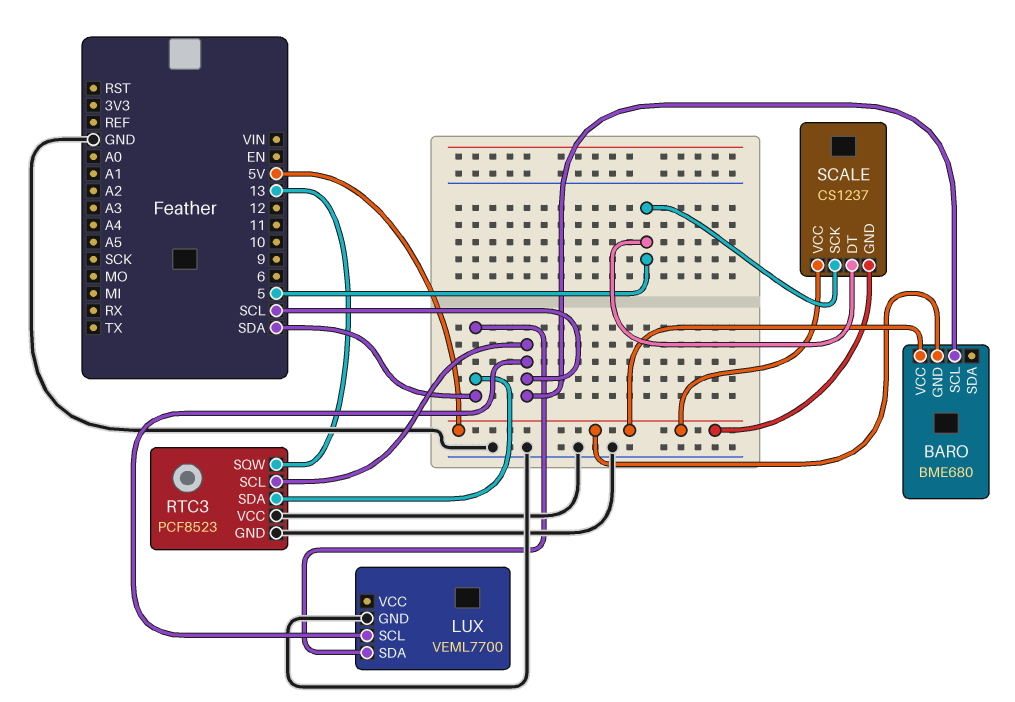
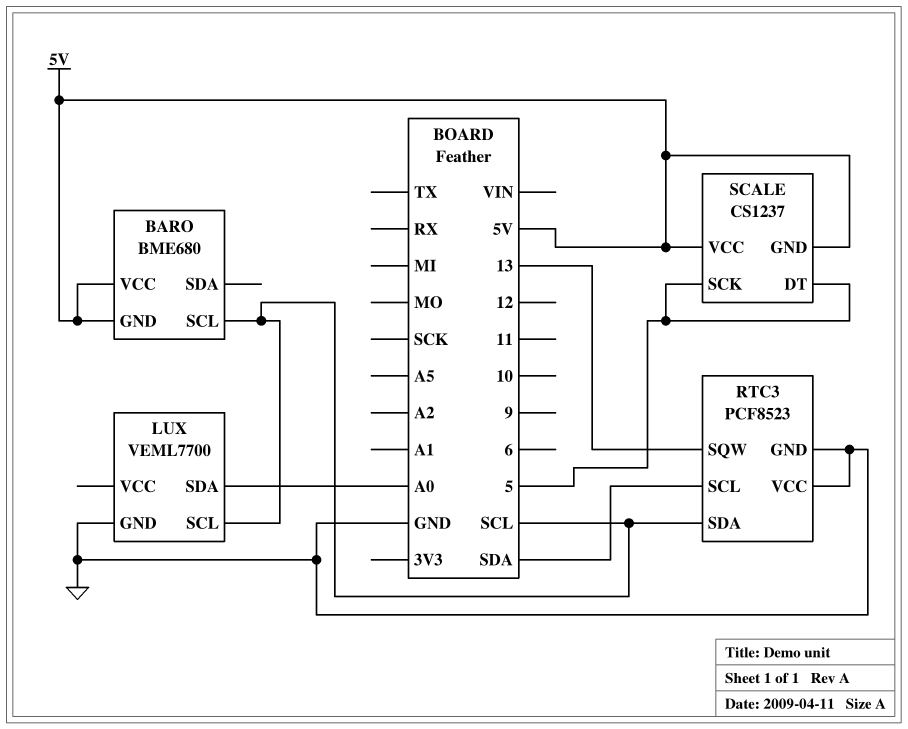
LUX pin SDA: SDA -> A0
RTC3 pin SCL: SCL -> SDA
RTC3 pin SDA: SDA -> SCL

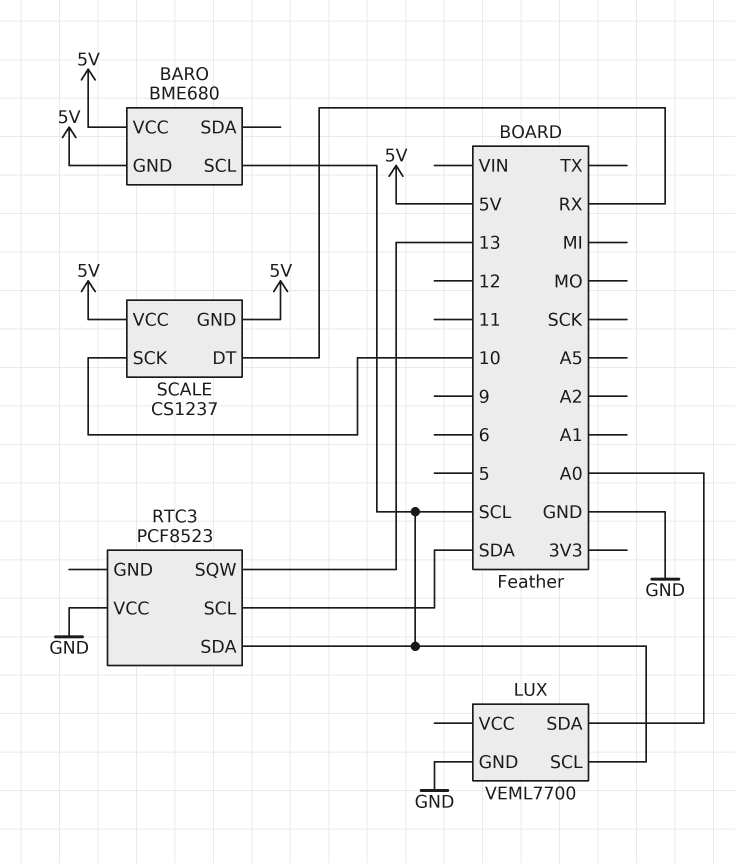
RTC3 pin GND: GND -> none
SCALE pin DT: 5 -> RX
SCALE pin SCK: 5 -> 10

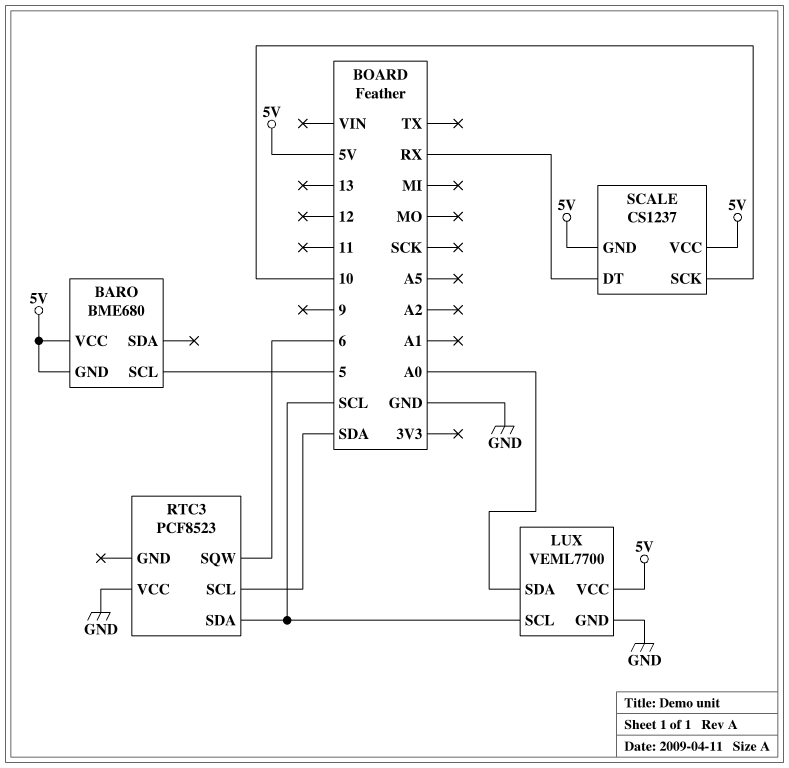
BARO pin SCL: SCL -> 5
LUX pin VCC: none -> 5V
RTC3 pin SQW: 13 -> 6

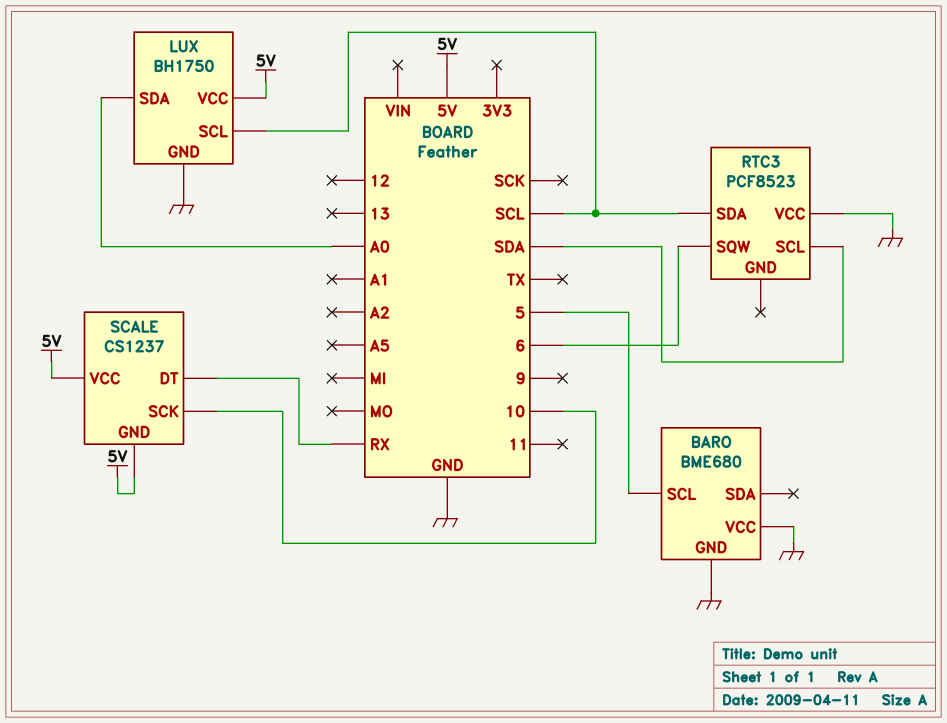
BARO pin GND: 5V -> GND
BARO pin VCC: 5V -> GND
LUX: VEML7700 -> BH1750

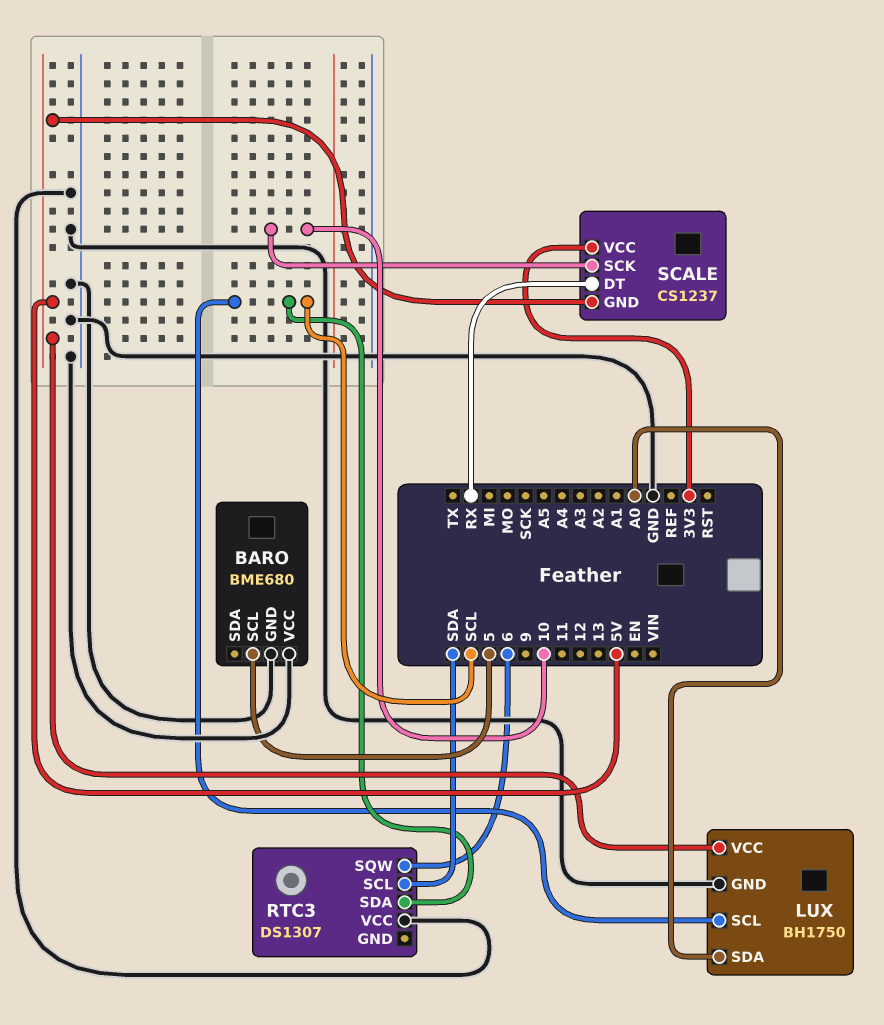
RTC3: PCF8523 -> DS1307
SCALE pin VCC: 5V -> 3V3

